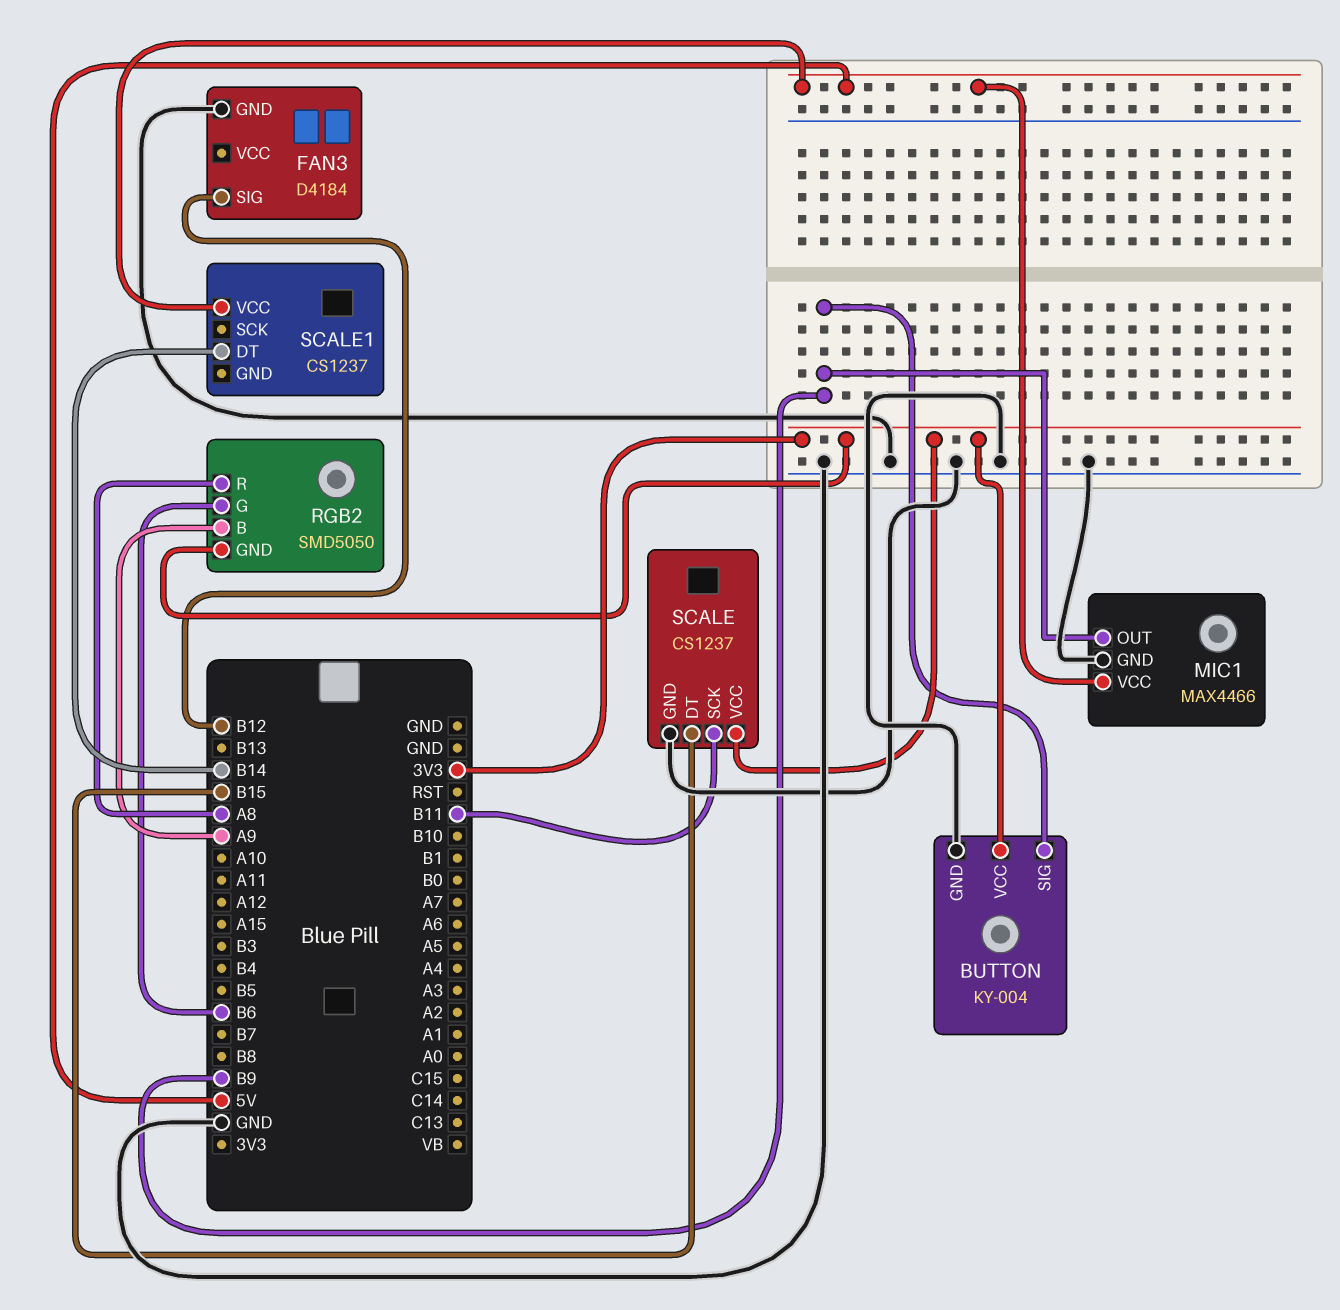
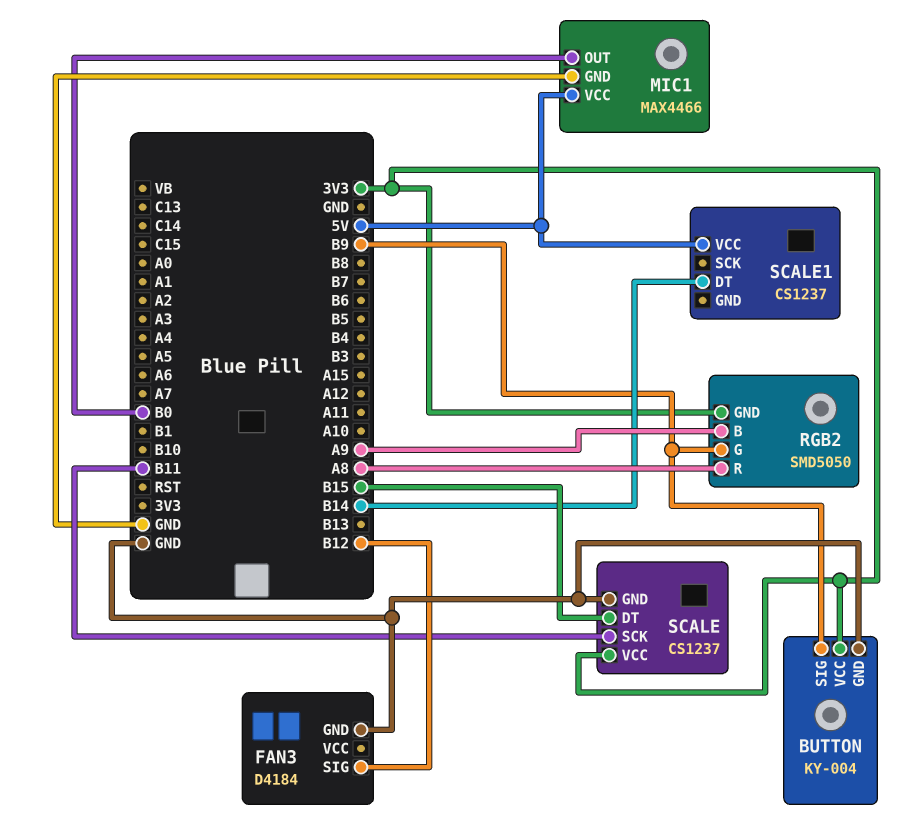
MIC1 pin OUT: B9 -> B0
RGB2 pin G: B6 -> B9

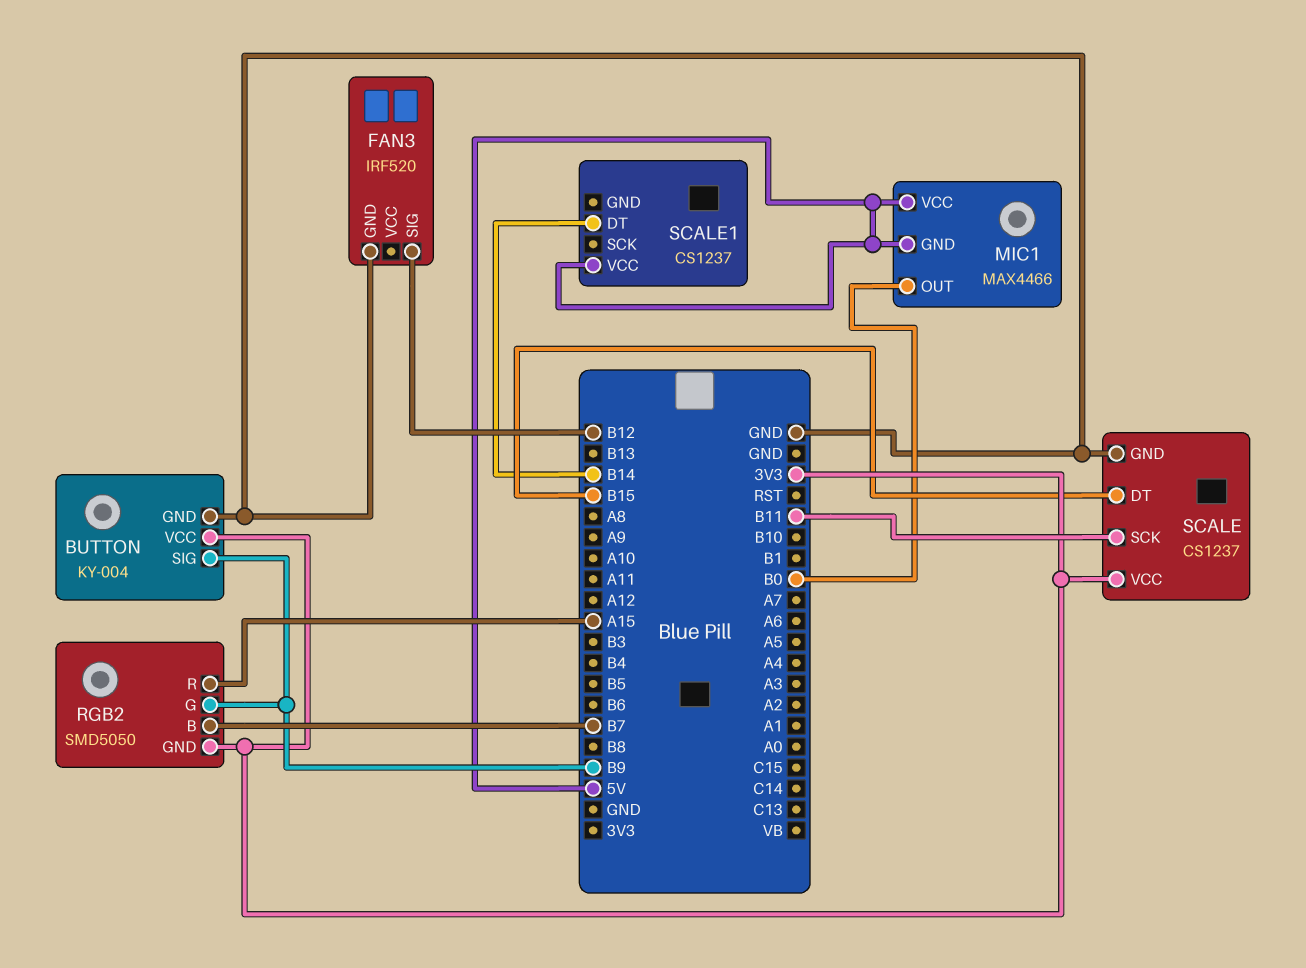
FAN3: D4184 -> IRF520
MIC1 pin GND: GND -> 5V
RGB2 pin B: A9 -> B7
RGB2 pin R: A8 -> A15

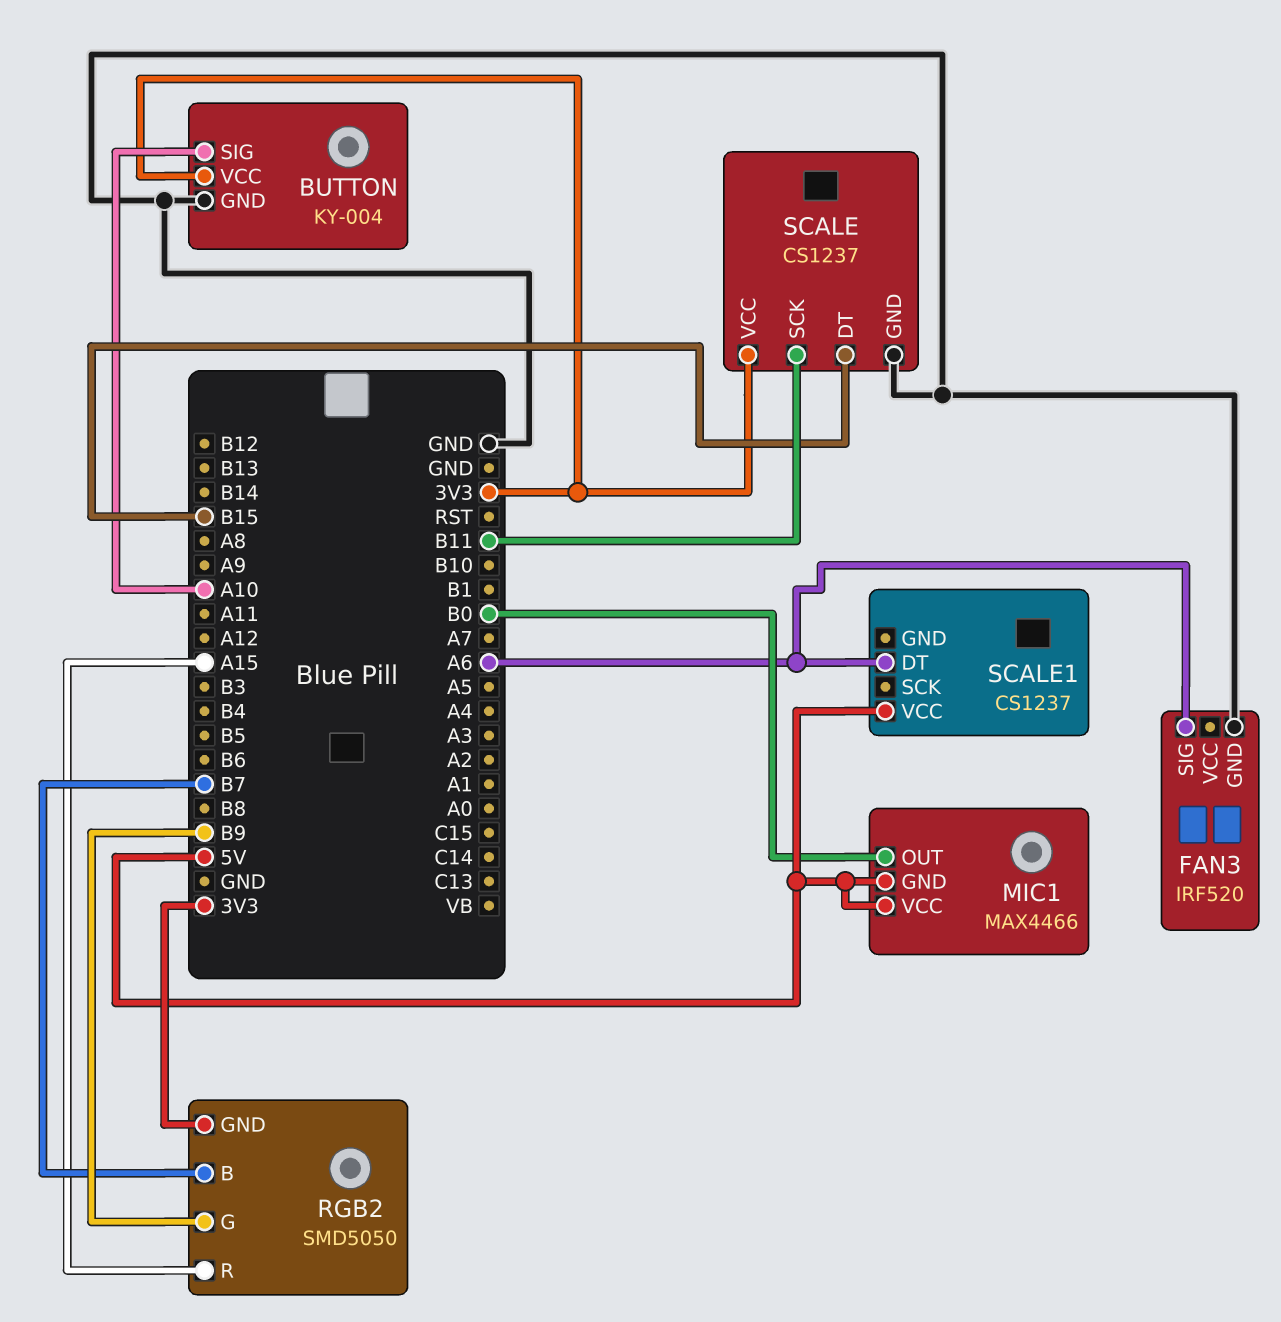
BUTTON pin SIG: B9 -> A10
FAN3 pin SIG: B12 -> A6
SCALE1 pin DT: B14 -> A6

